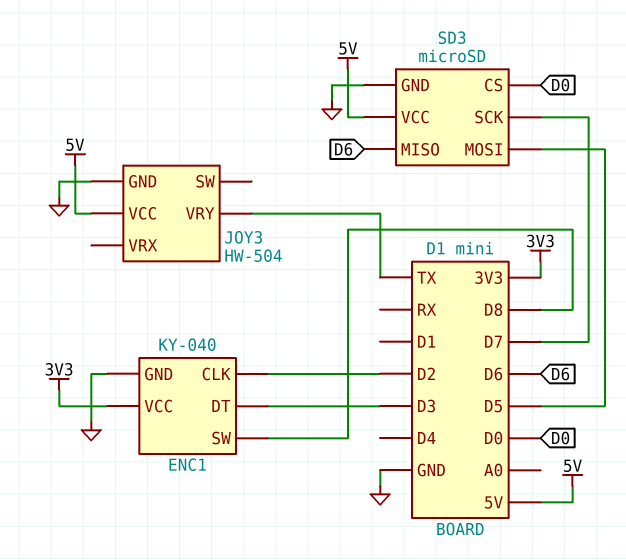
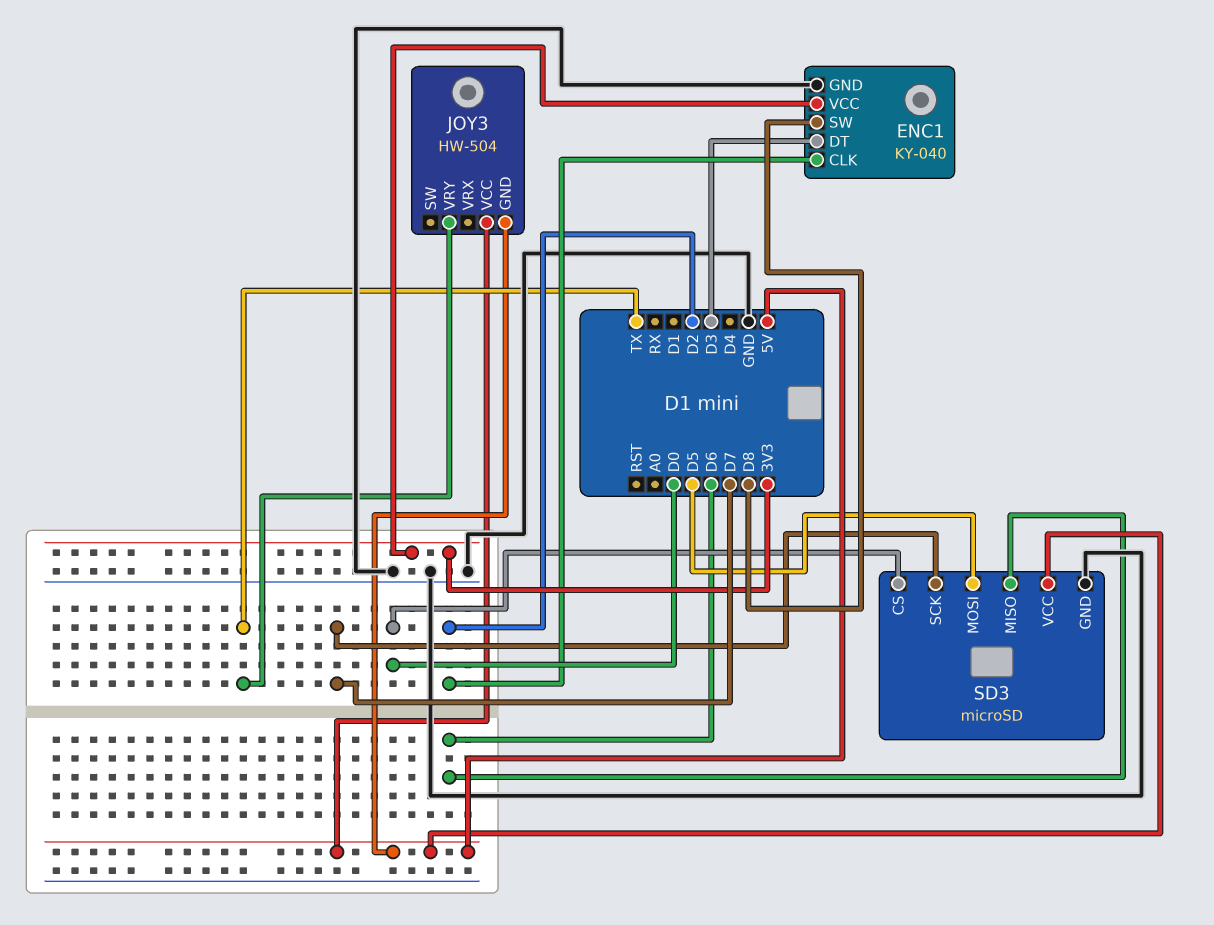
JOY3 pin GND: GND -> 5V

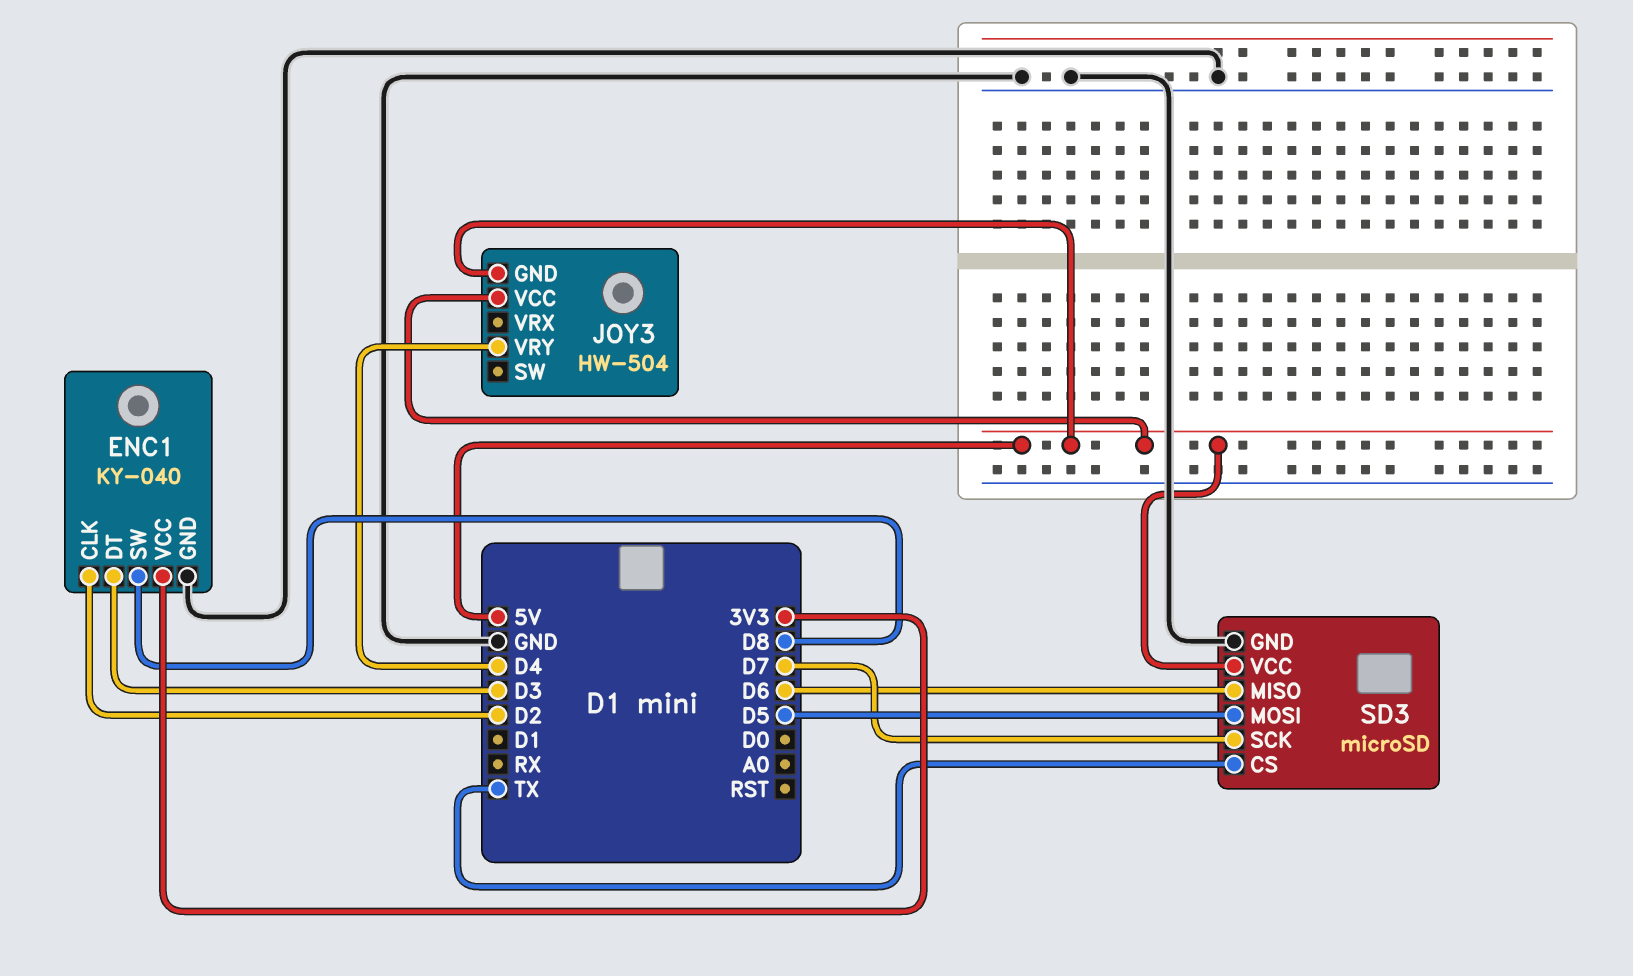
JOY3 pin VRY: TX -> D4
SD3 pin CS: D0 -> TX

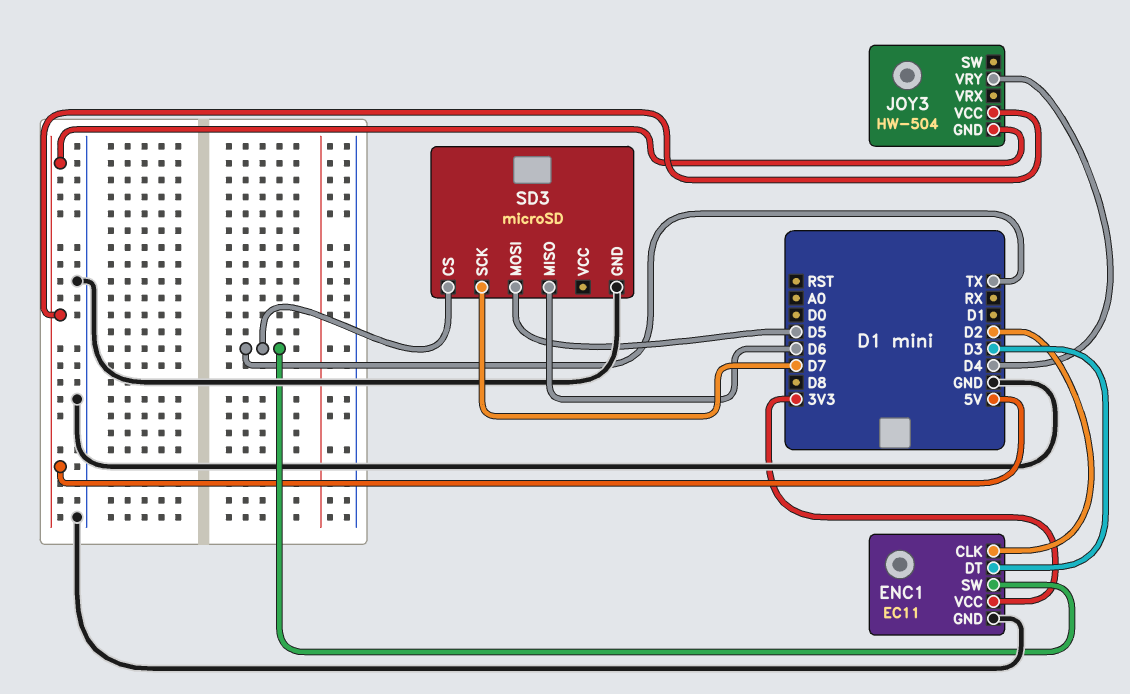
ENC1: KY-040 -> EC11
ENC1 pin SW: D8 -> TX
SD3 pin VCC: 5V -> none

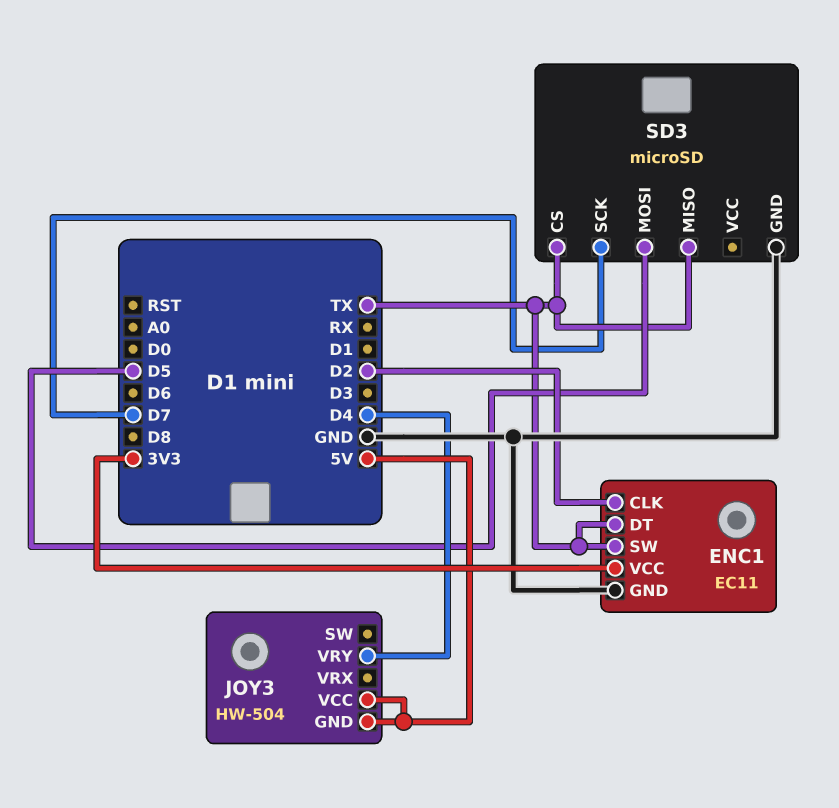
ENC1 pin DT: D3 -> TX
SD3 pin MISO: D6 -> TX

